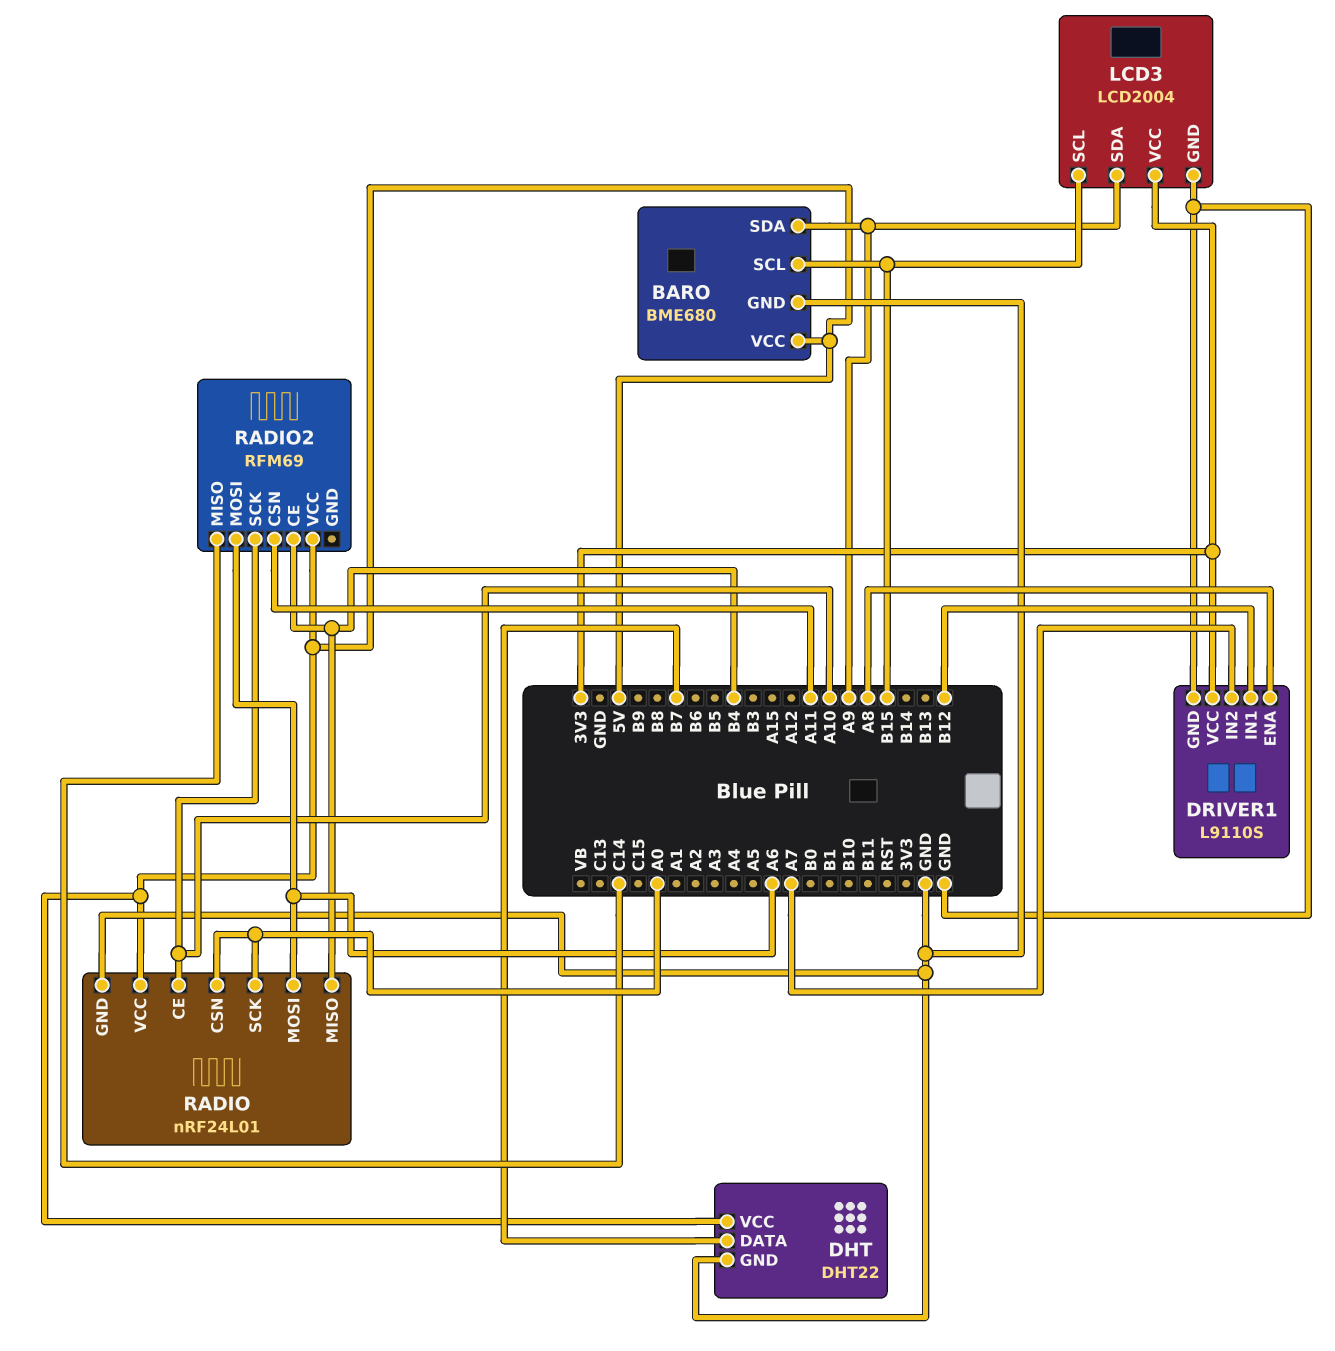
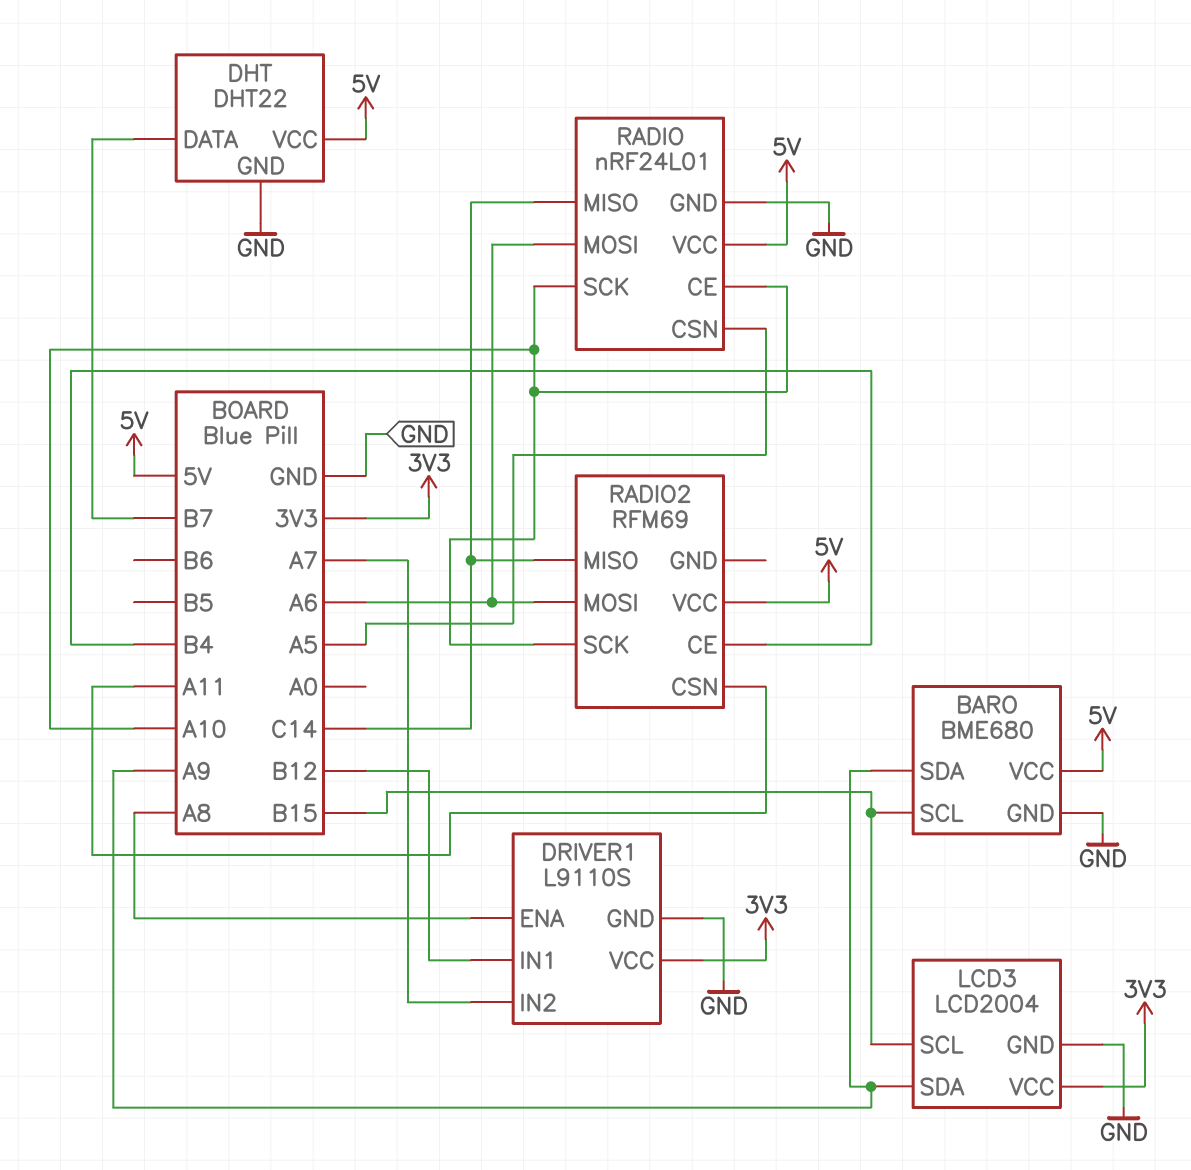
RADIO pin CSN: A0 -> A5
RADIO pin MISO: B4 -> C14
RADIO pin SCK: A0 -> A10

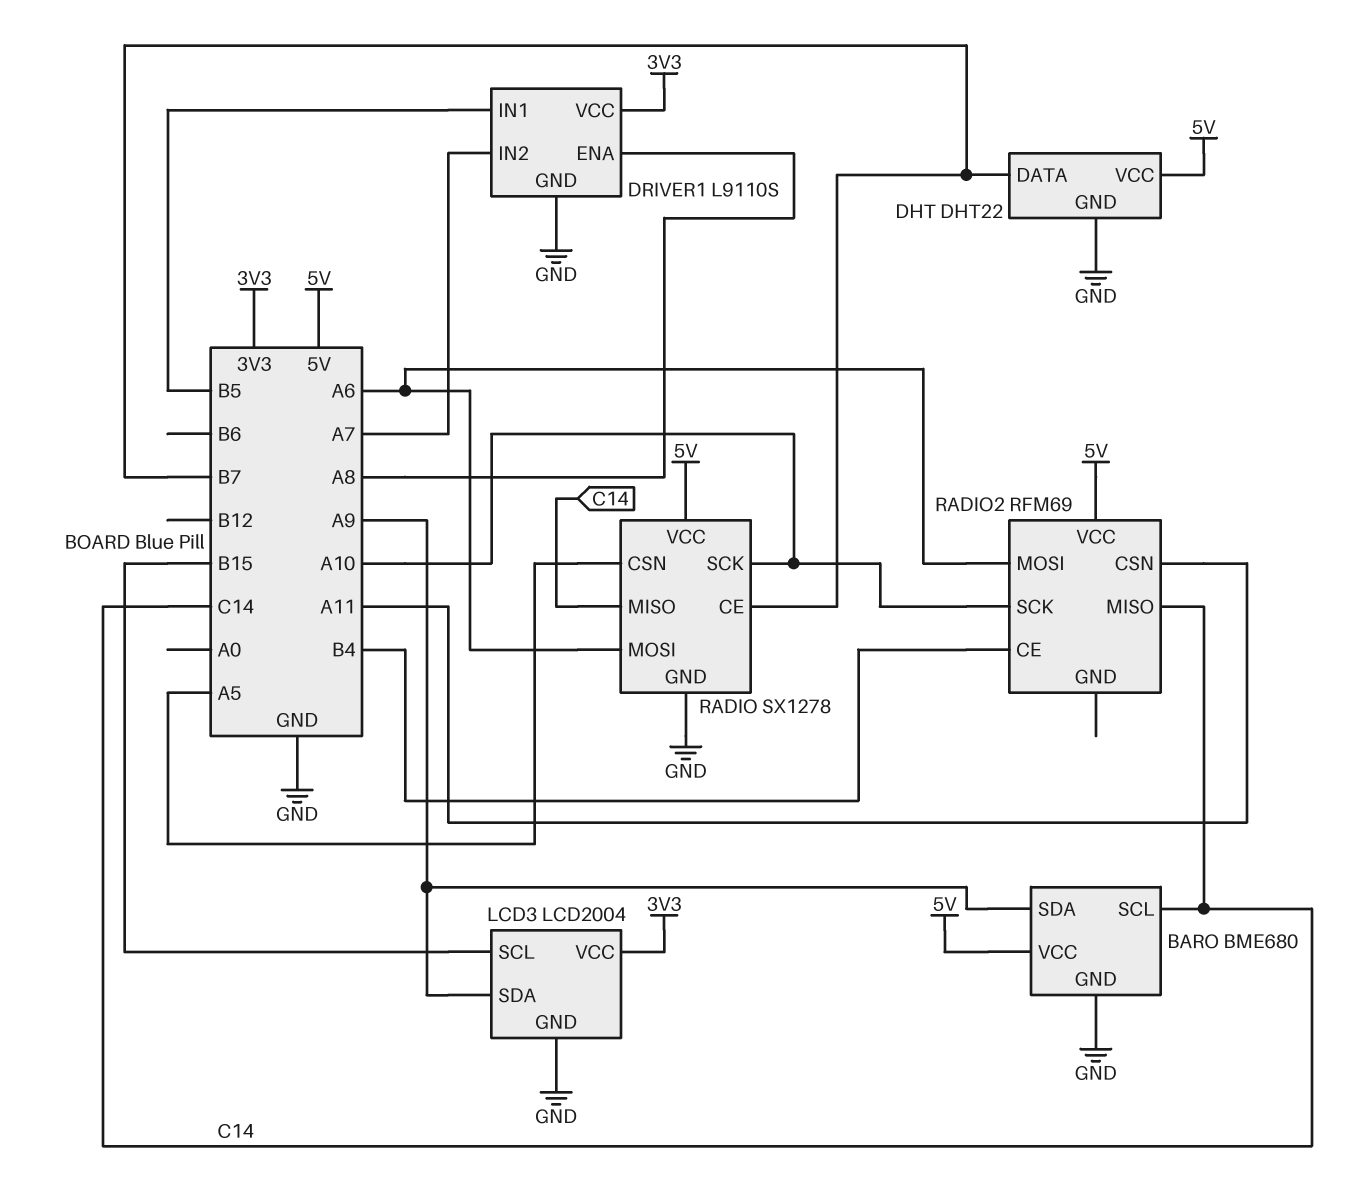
BARO pin SCL: B15 -> C14
DRIVER1 pin IN1: B12 -> B5
RADIO: nRF24L01 -> SX1278
RADIO pin CE: A10 -> B7

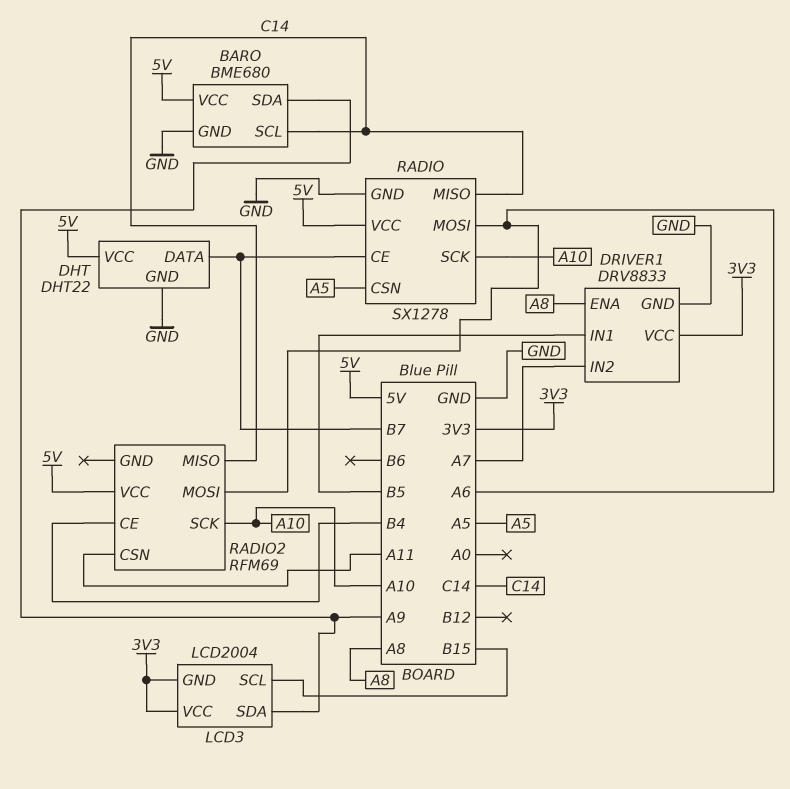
DRIVER1: L9110S -> DRV8833
LCD3 pin GND: GND -> 3V3

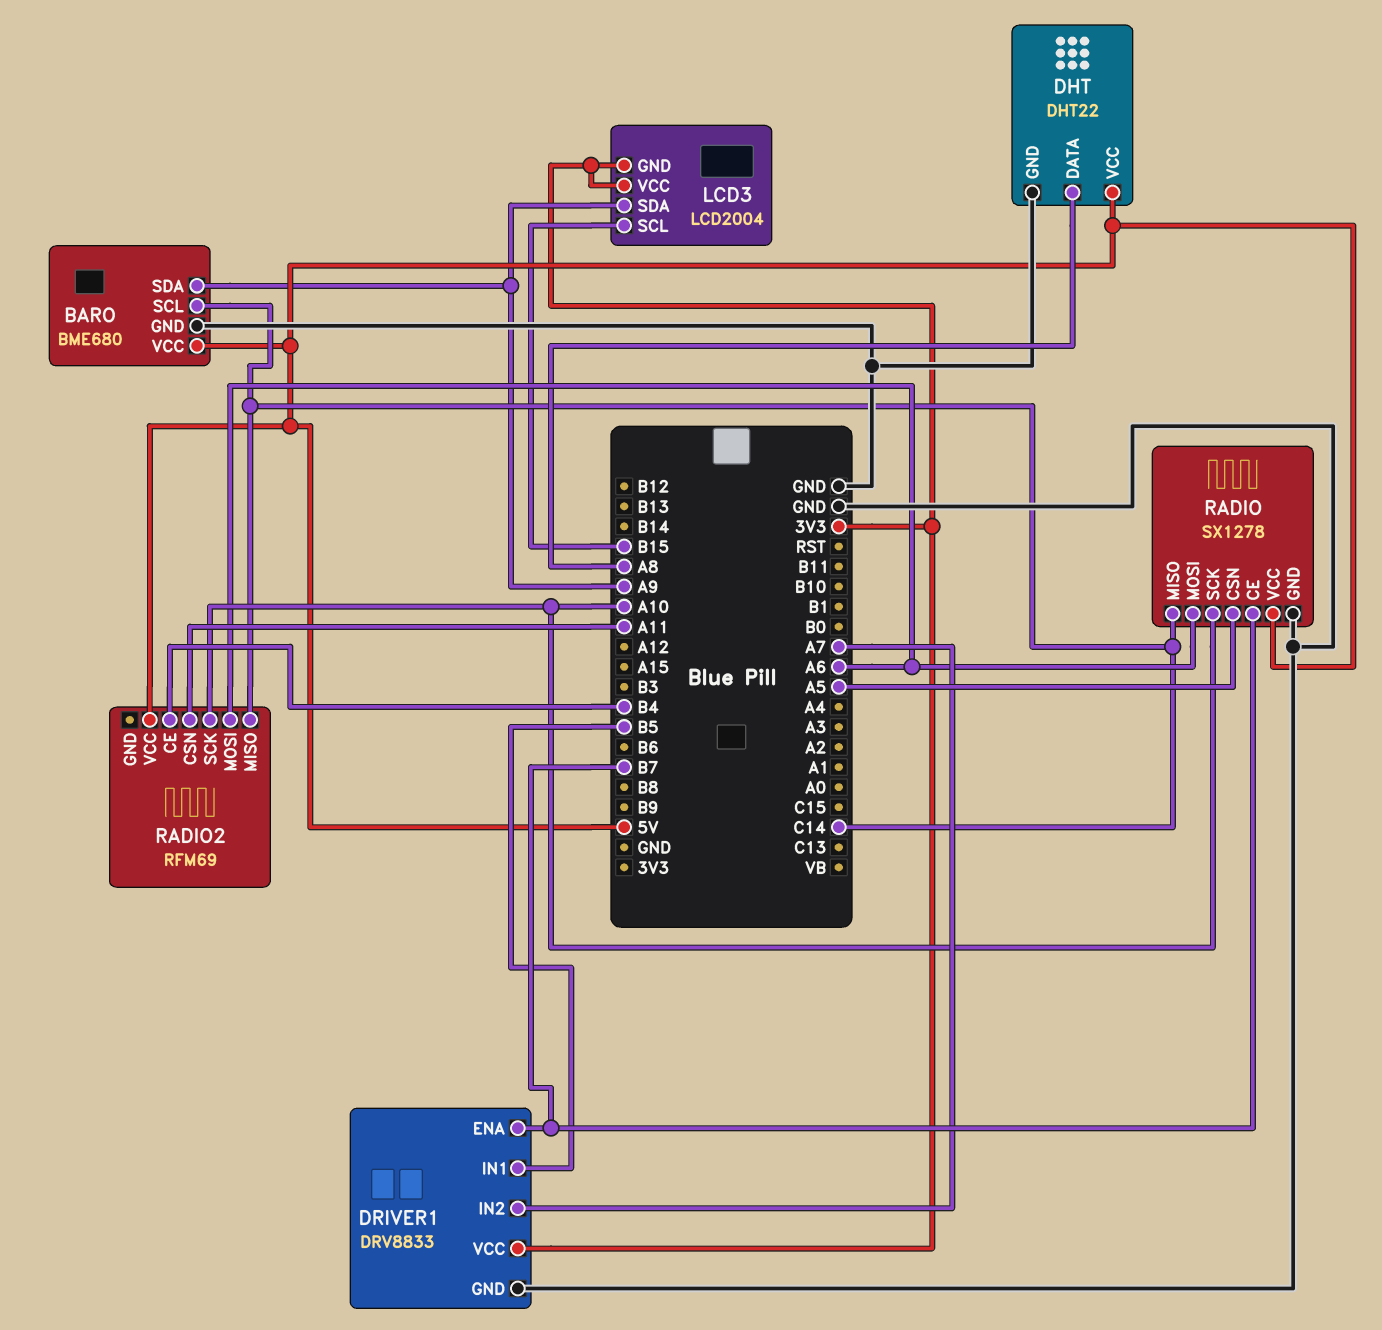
DHT pin DATA: B7 -> A8
DRIVER1 pin ENA: A8 -> B7

